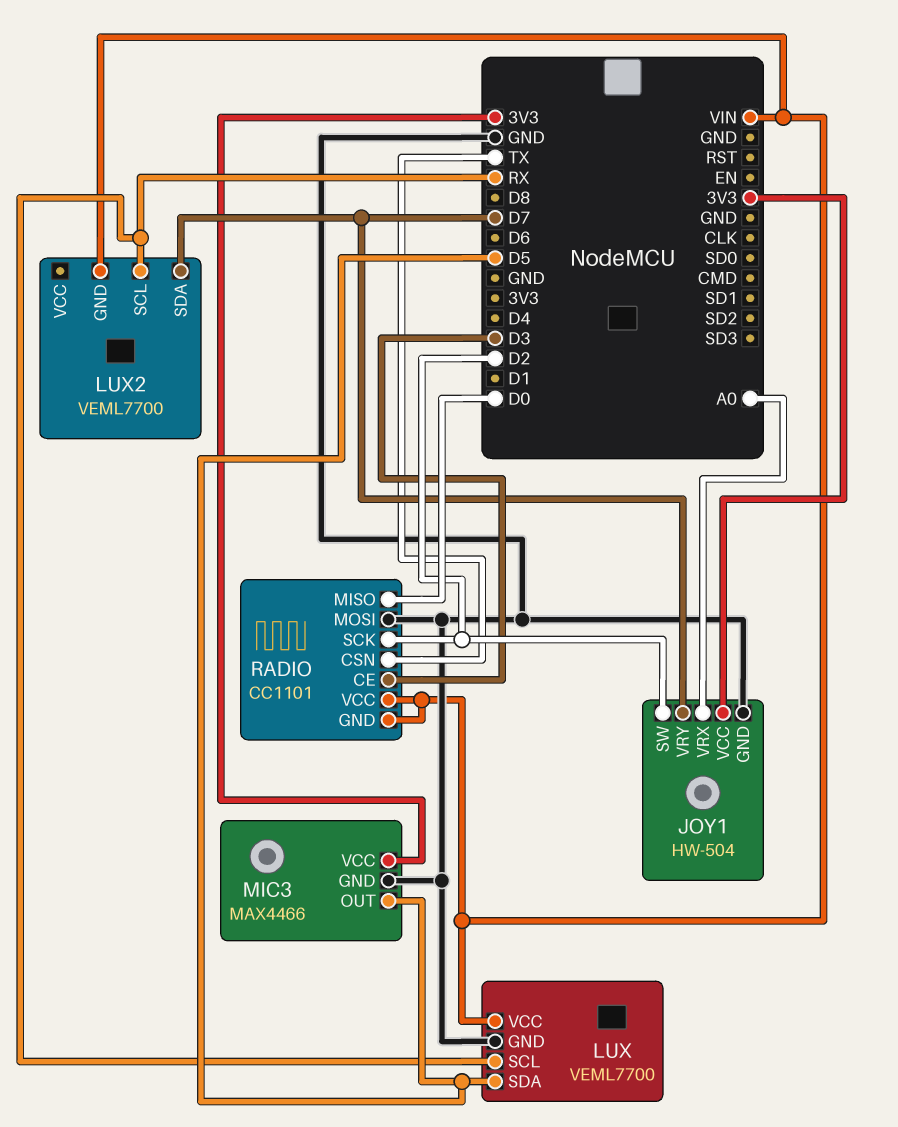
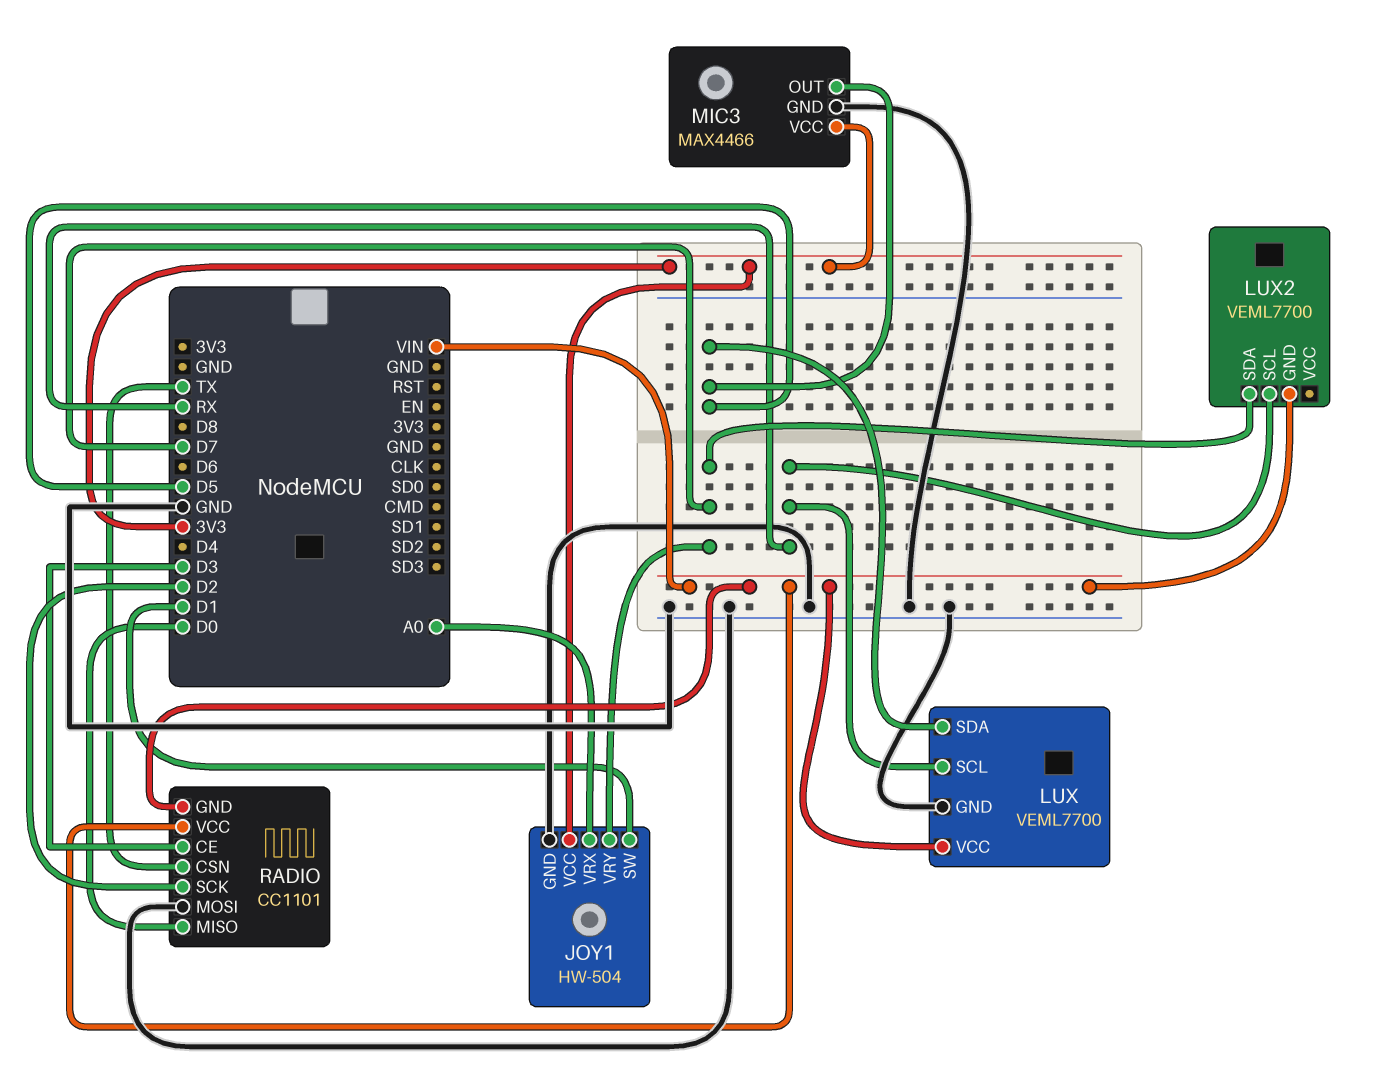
JOY1 pin SW: D2 -> D1

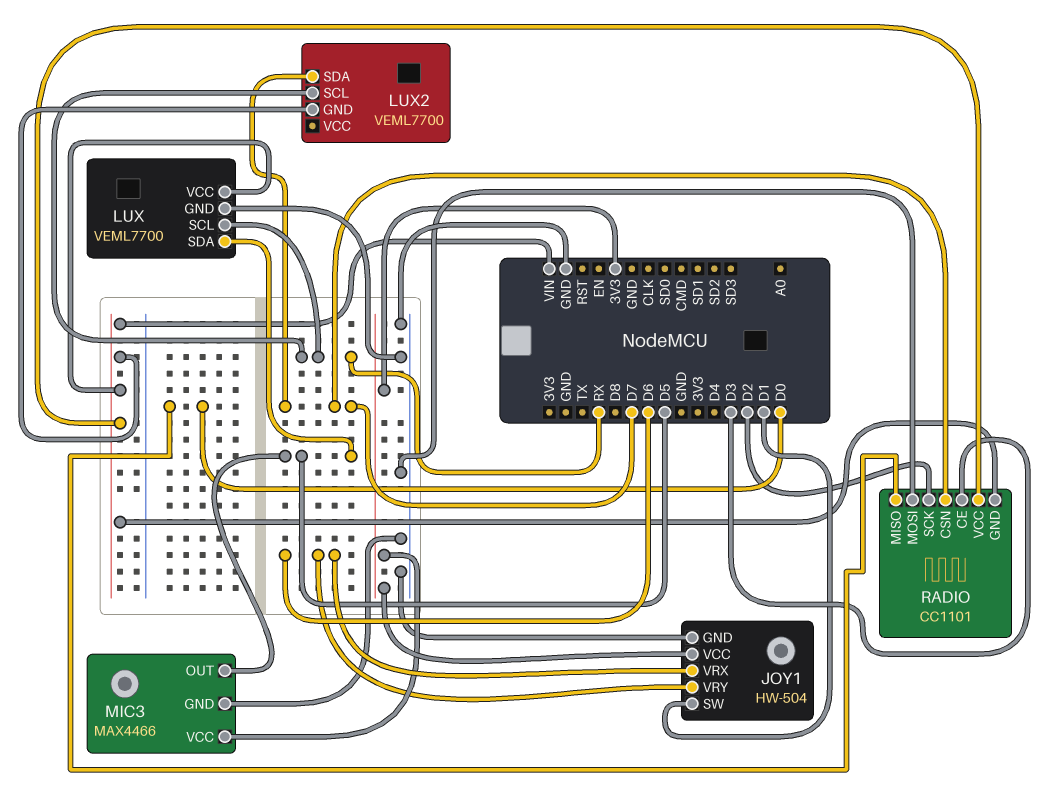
JOY1 pin VRX: A0 -> D6
JOY1 pin VRY: D7 -> D6
RADIO pin CSN: TX -> D7

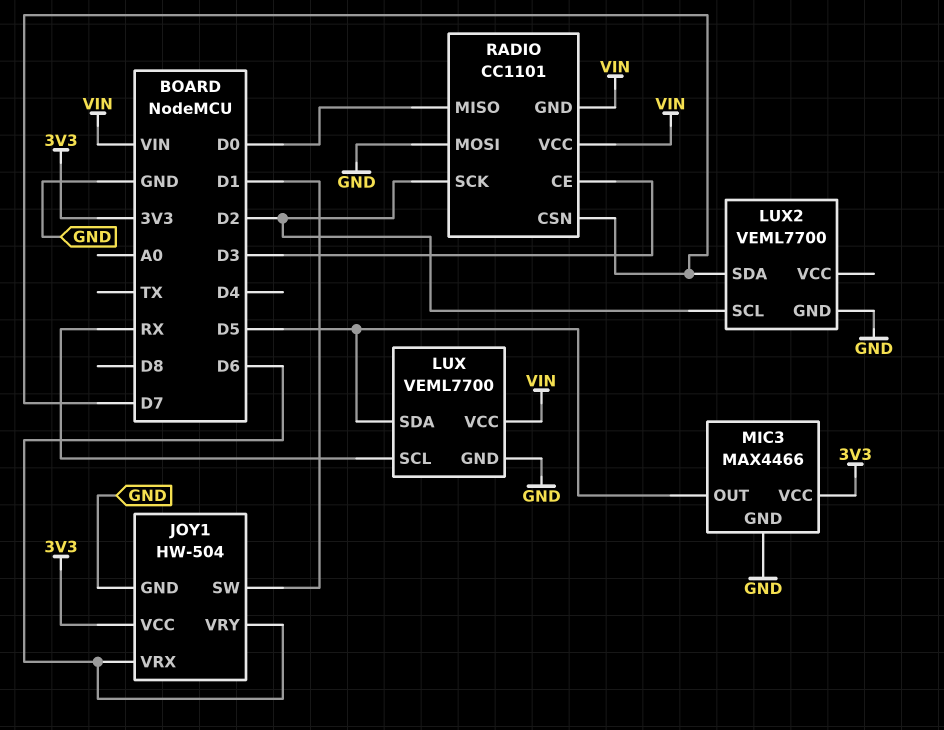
LUX2 pin GND: VIN -> GND
LUX2 pin SCL: RX -> D2

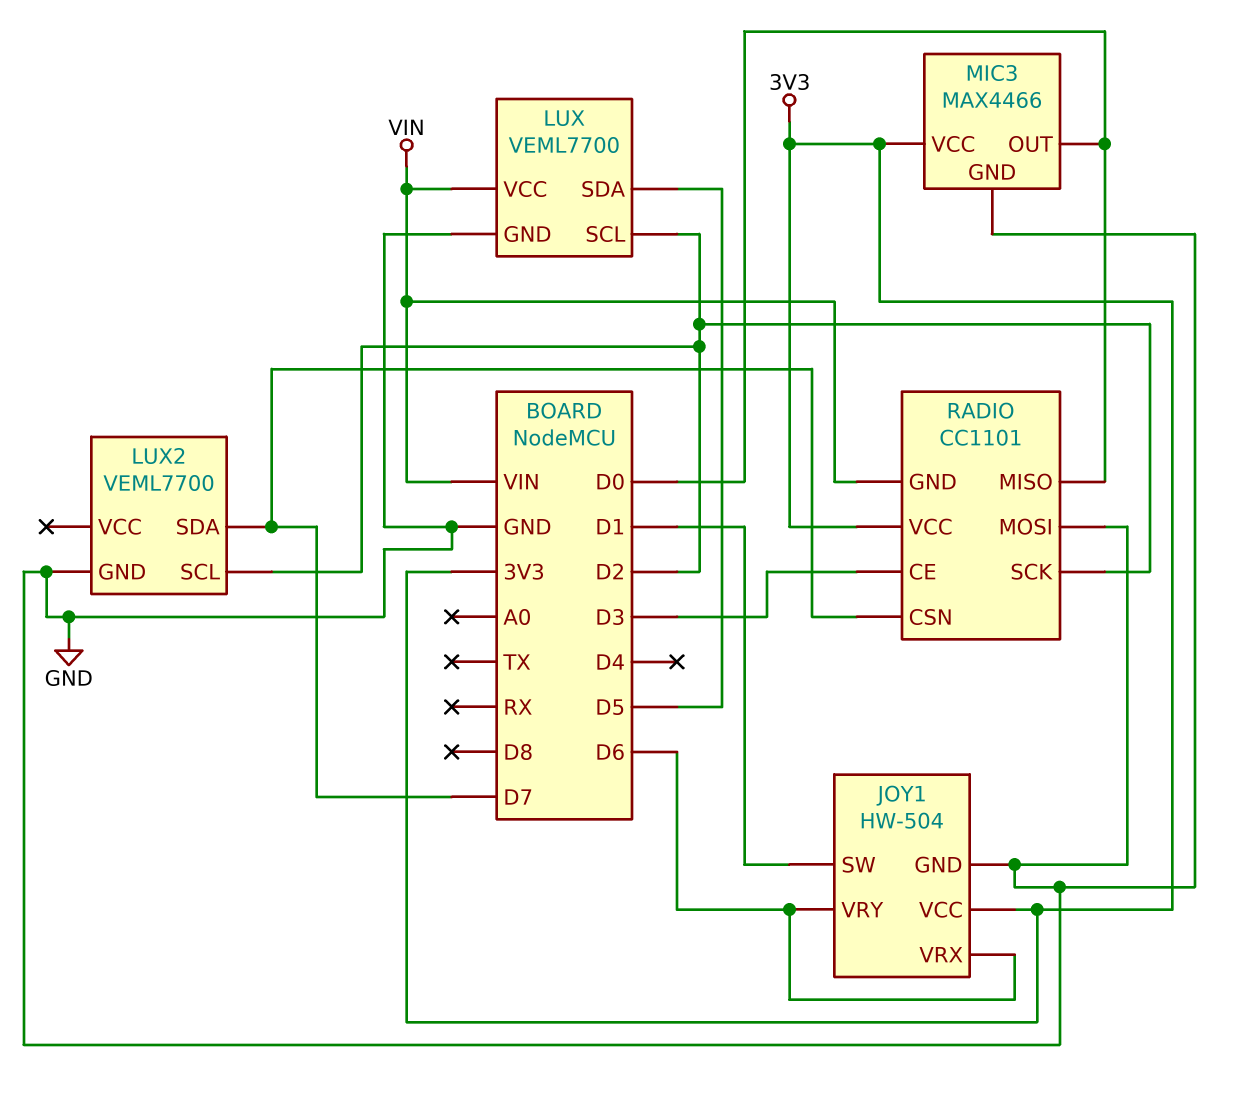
LUX pin SCL: RX -> D2
MIC3 pin OUT: D5 -> D0
RADIO pin VCC: VIN -> 3V3

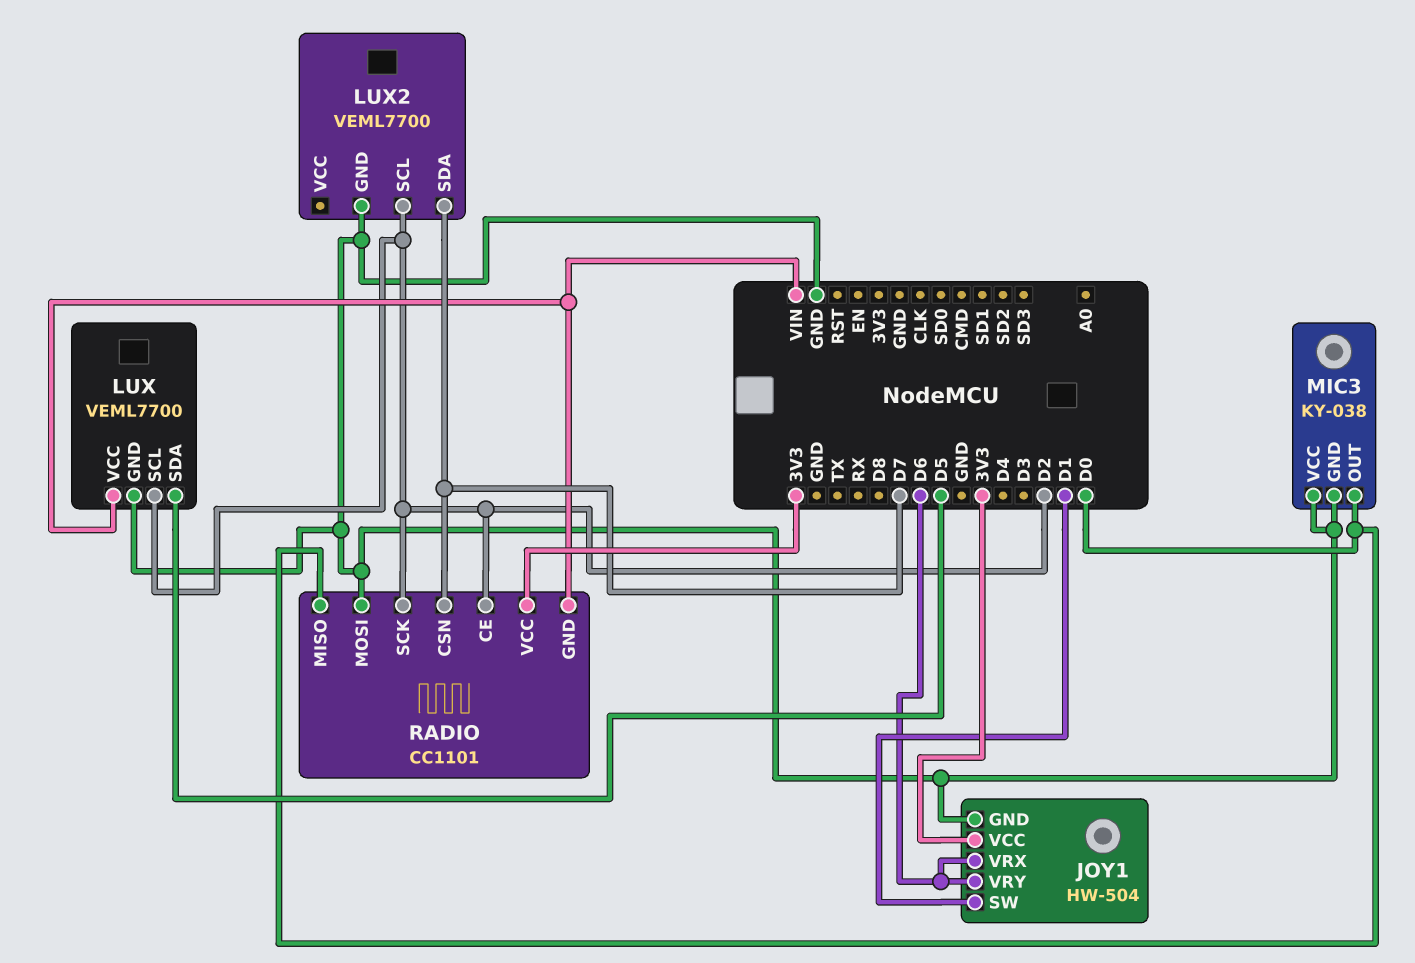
MIC3: MAX4466 -> KY-038
MIC3 pin VCC: 3V3 -> GND
RADIO pin CE: D3 -> D2

